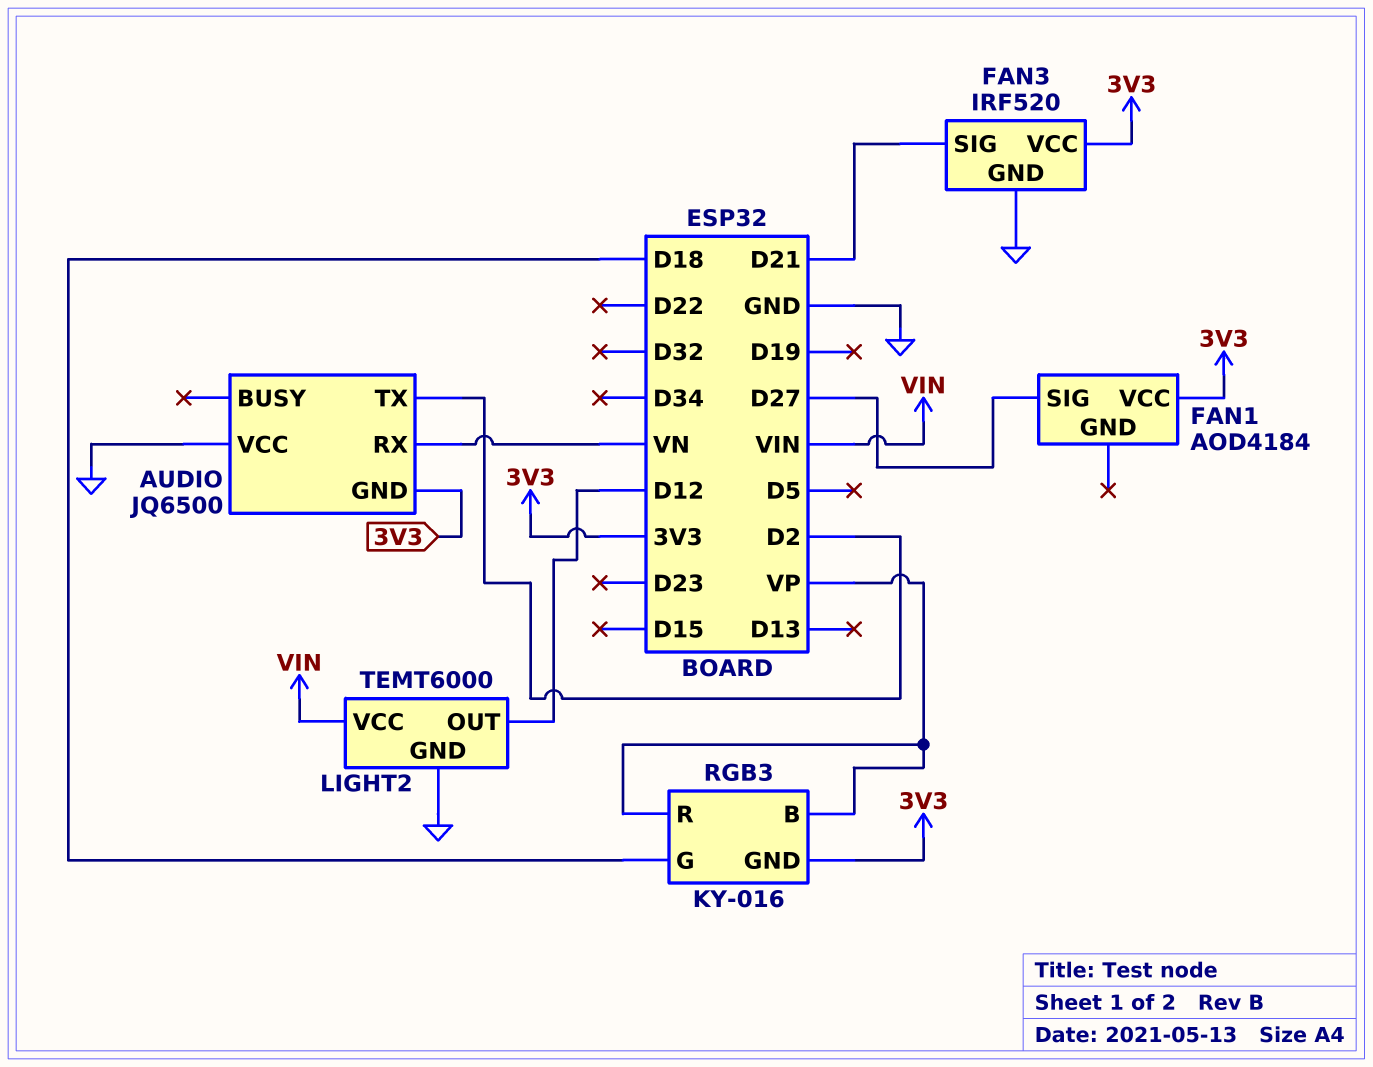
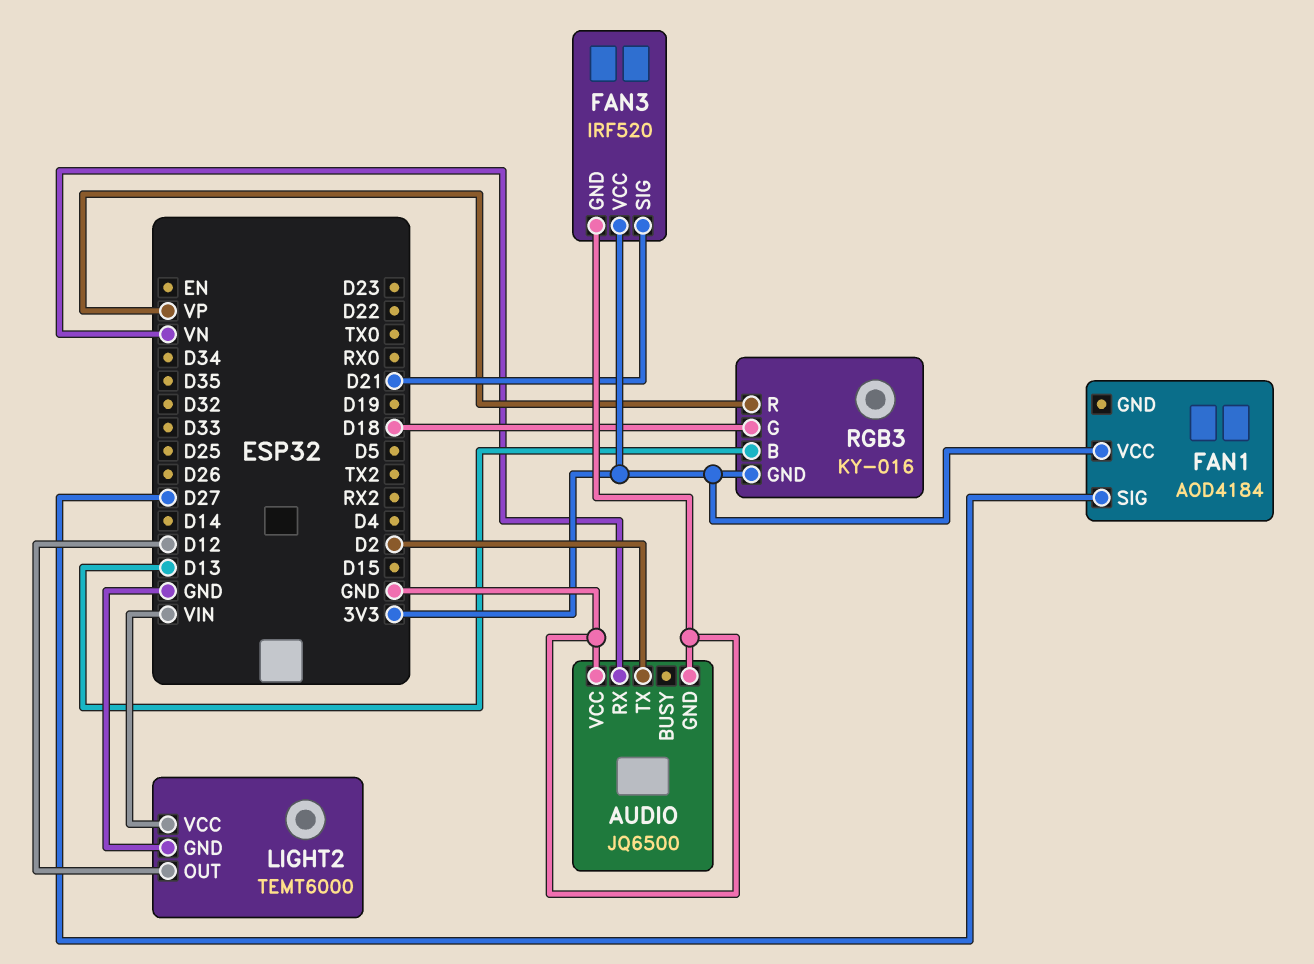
AUDIO pin GND: 3V3 -> GND
RGB3 pin B: VP -> D13

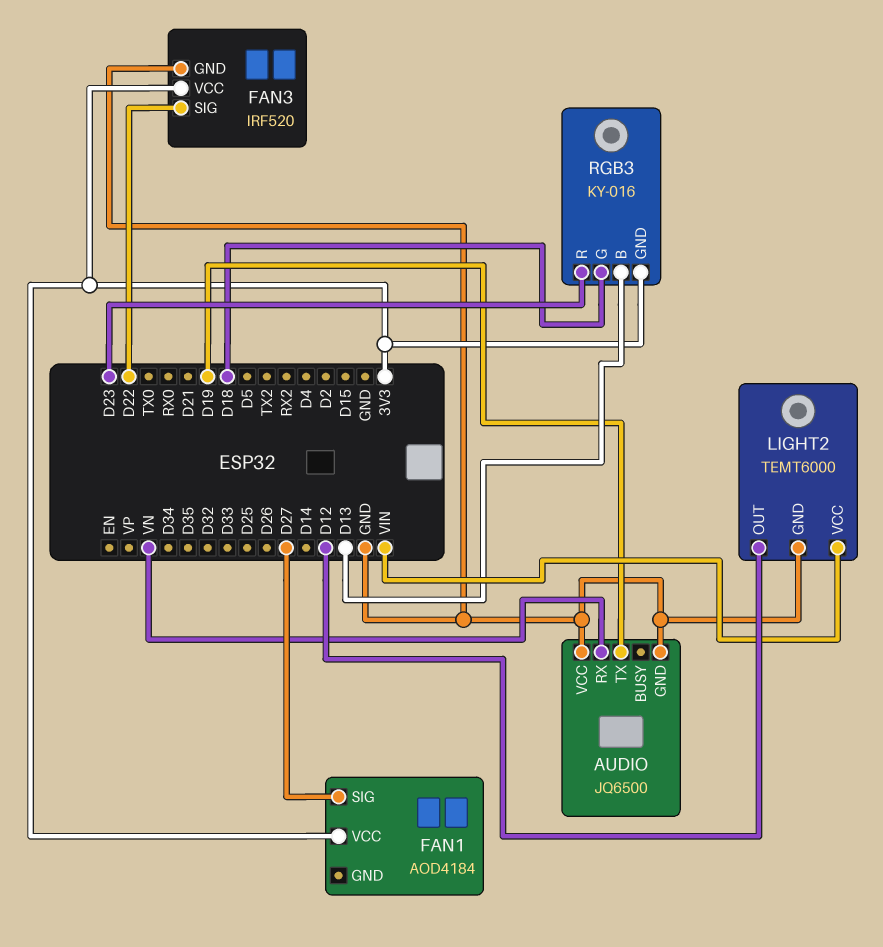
AUDIO pin TX: D2 -> D19
FAN3 pin SIG: D21 -> D22
RGB3 pin R: VP -> D23

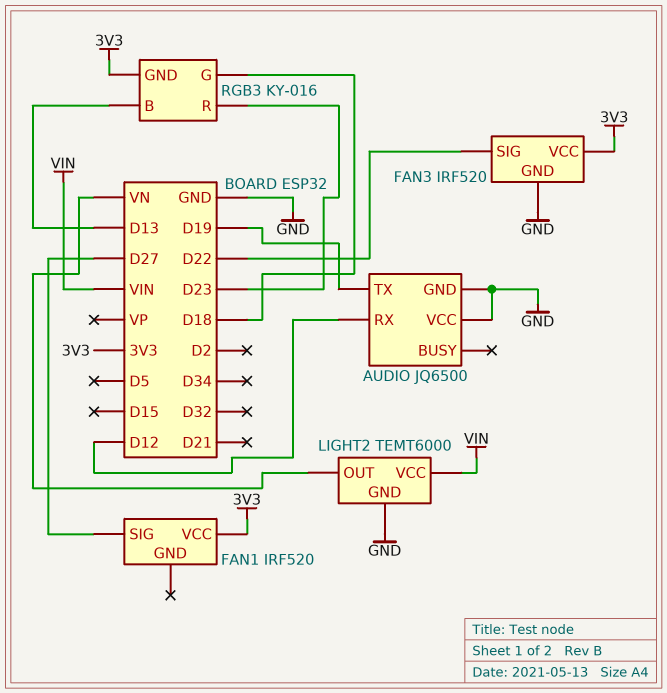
AUDIO pin RX: VN -> D12
FAN1: AOD4184 -> IRF520
LIGHT2 pin OUT: D12 -> VN

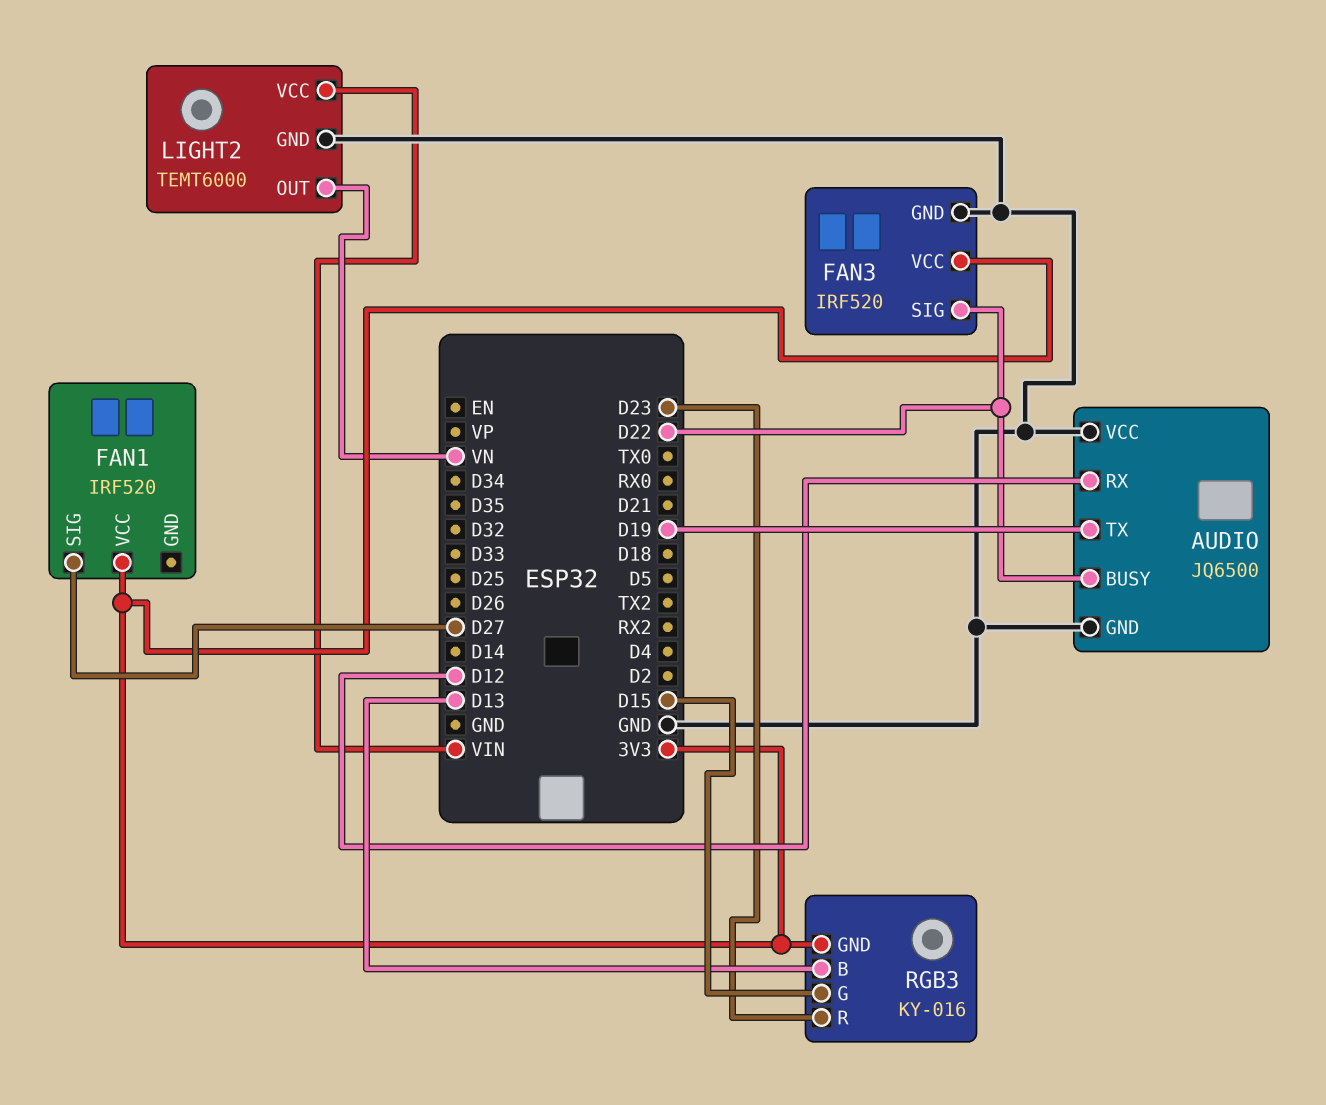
AUDIO pin BUSY: none -> D22
RGB3 pin G: D18 -> D15

